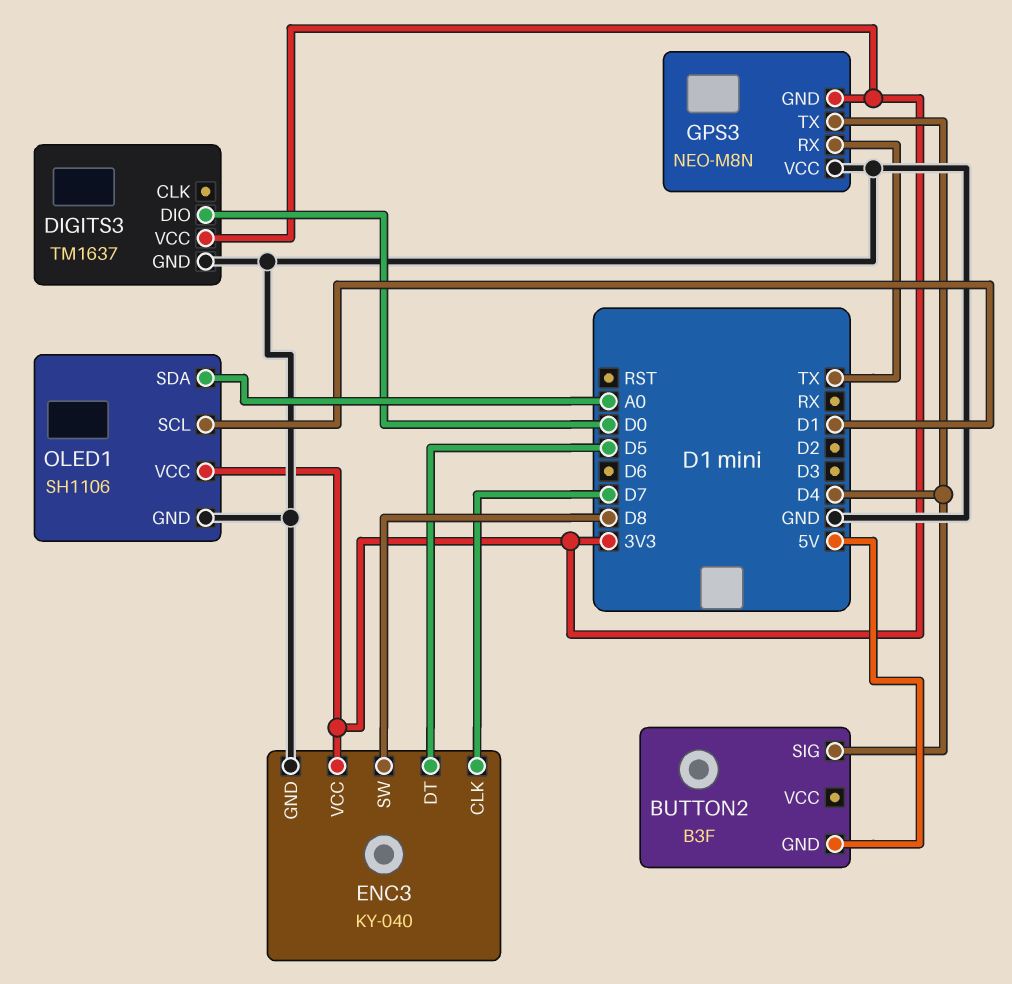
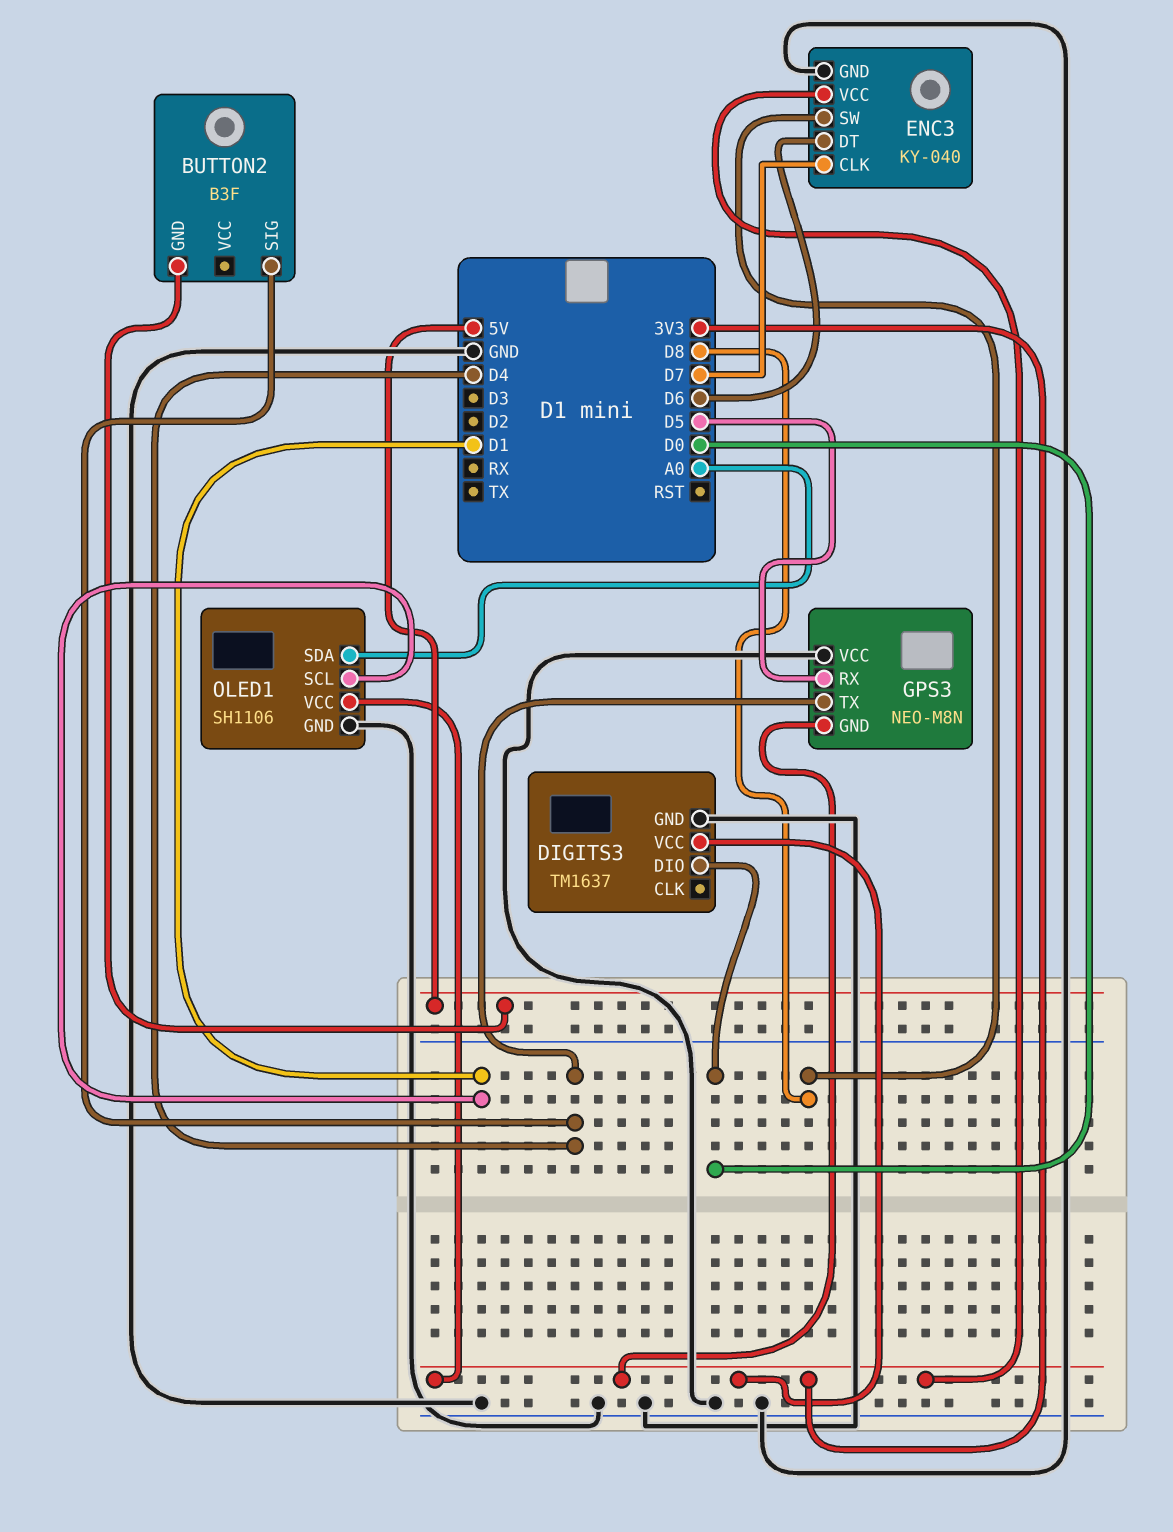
ENC3 pin DT: D5 -> D6
GPS3 pin RX: TX -> D5

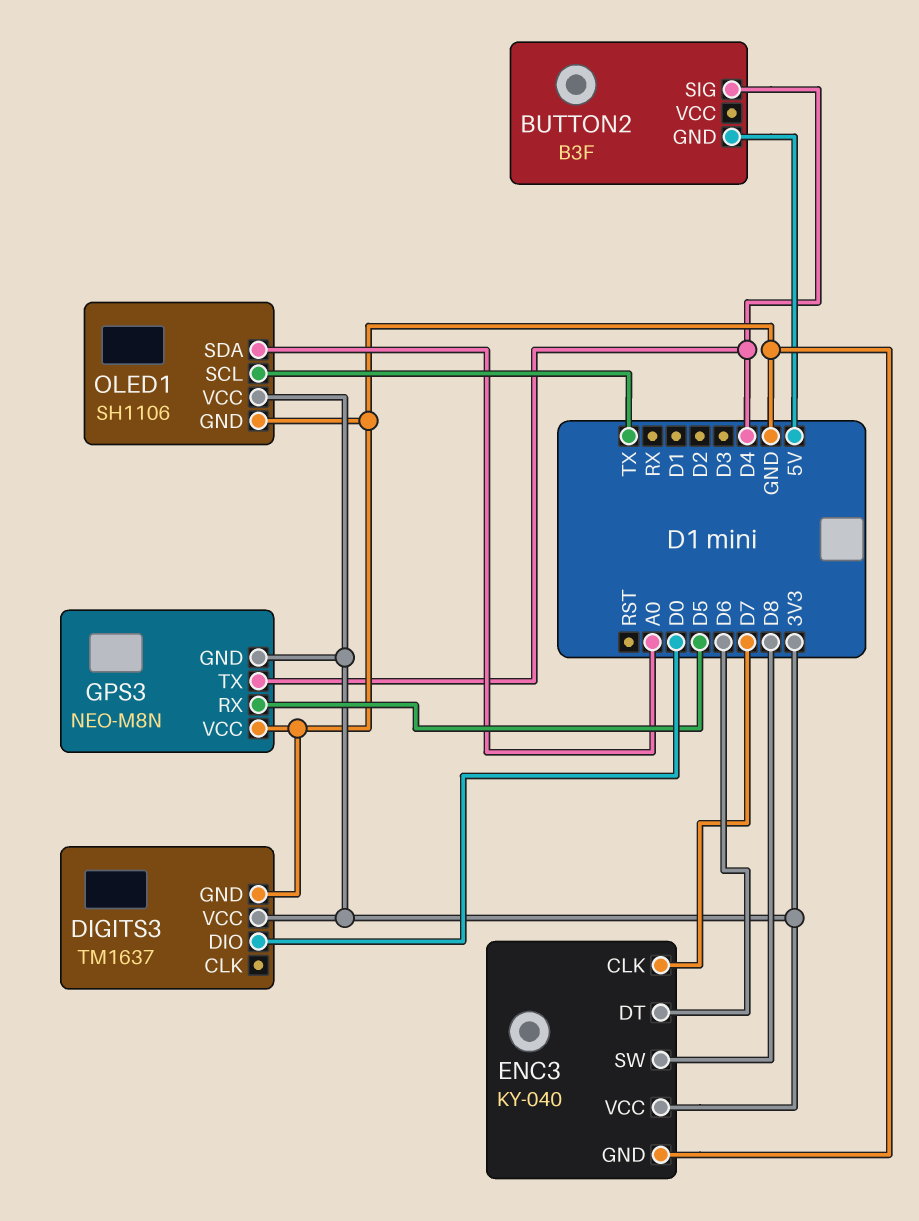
OLED1 pin SCL: D1 -> TX

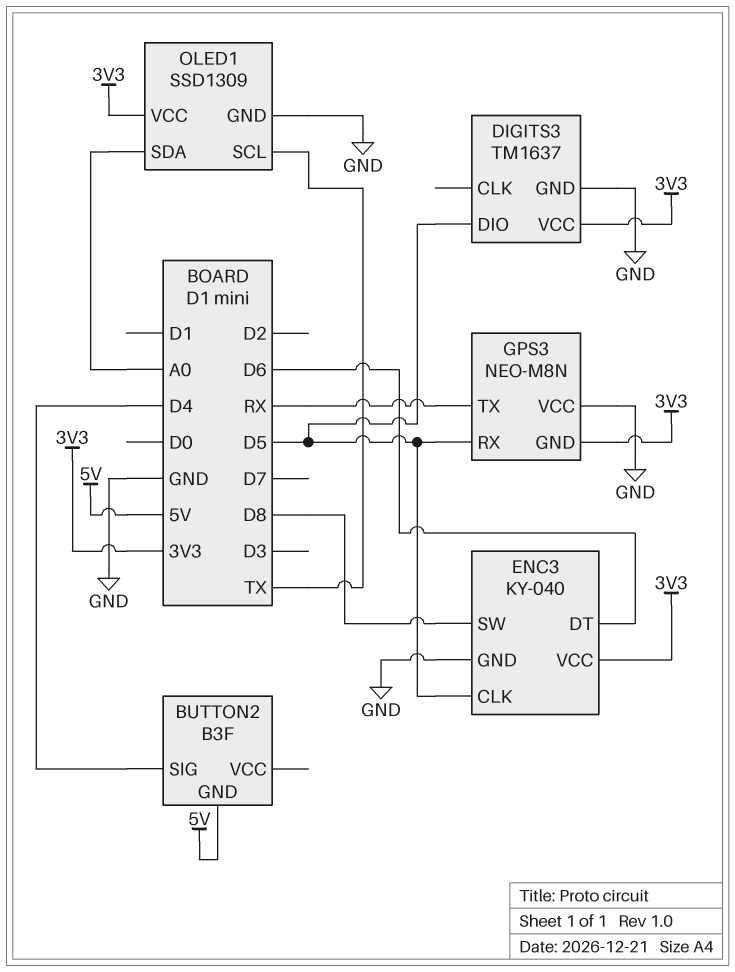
DIGITS3 pin DIO: D0 -> D5
ENC3 pin CLK: D7 -> D5
GPS3 pin TX: D4 -> RX
OLED1: SH1106 -> SSD1309

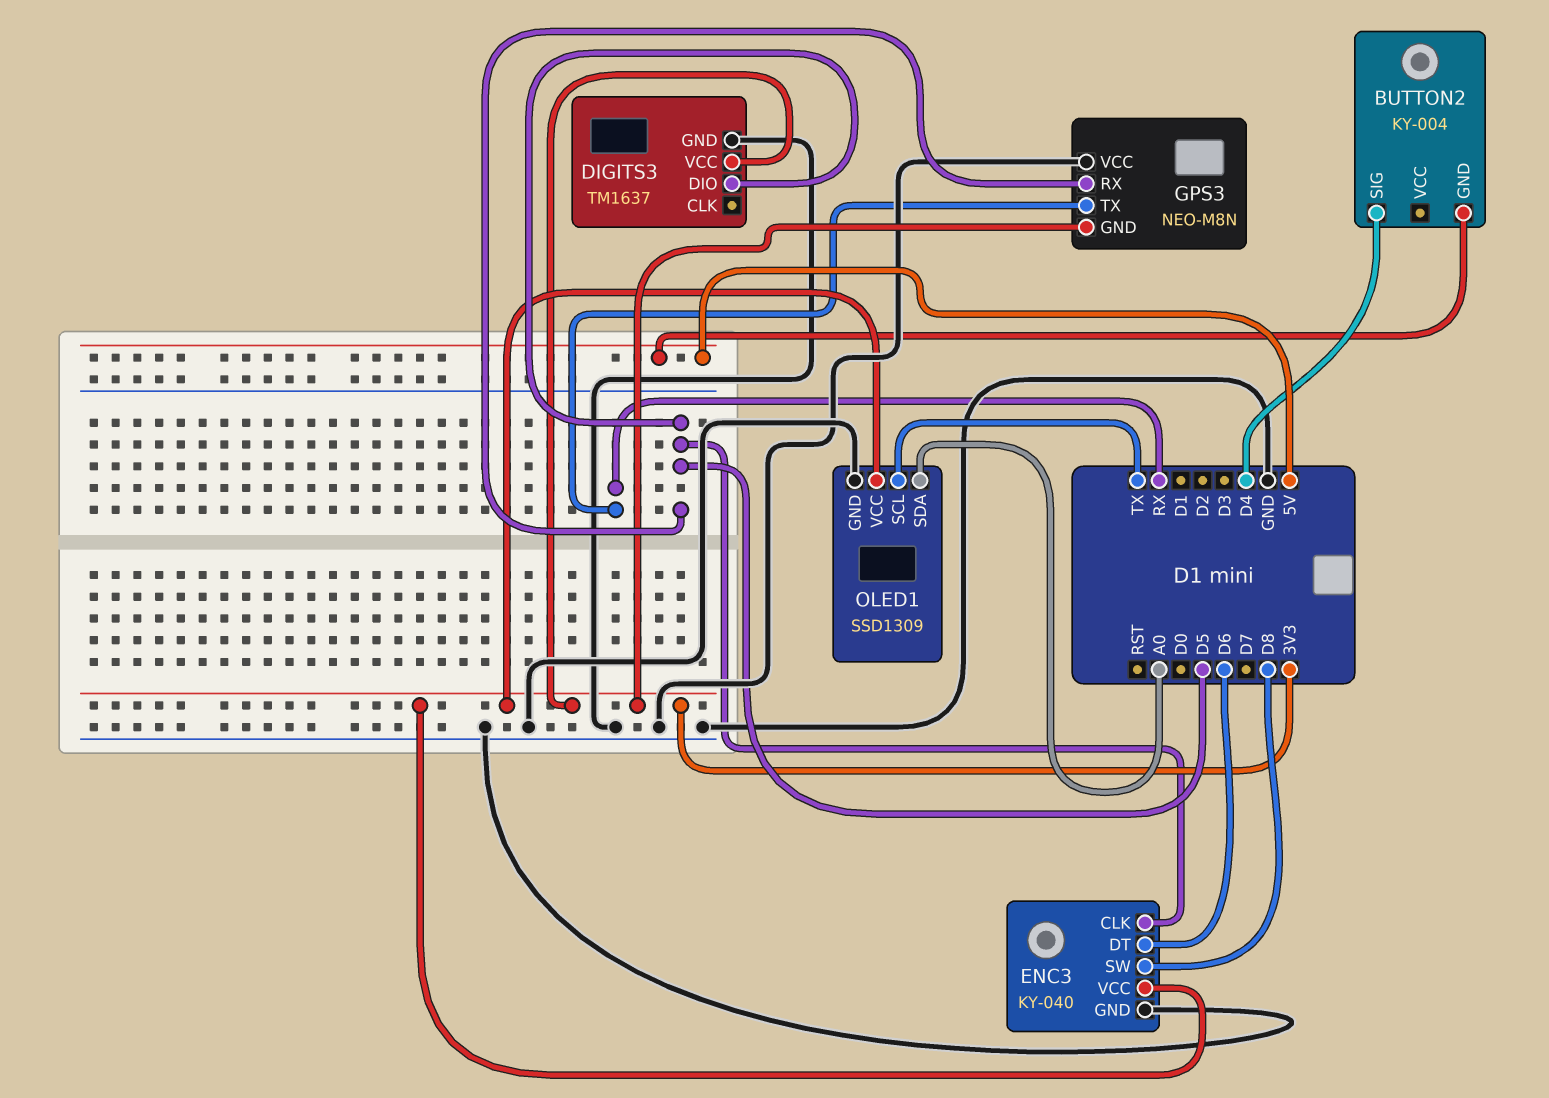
BUTTON2: B3F -> KY-004

